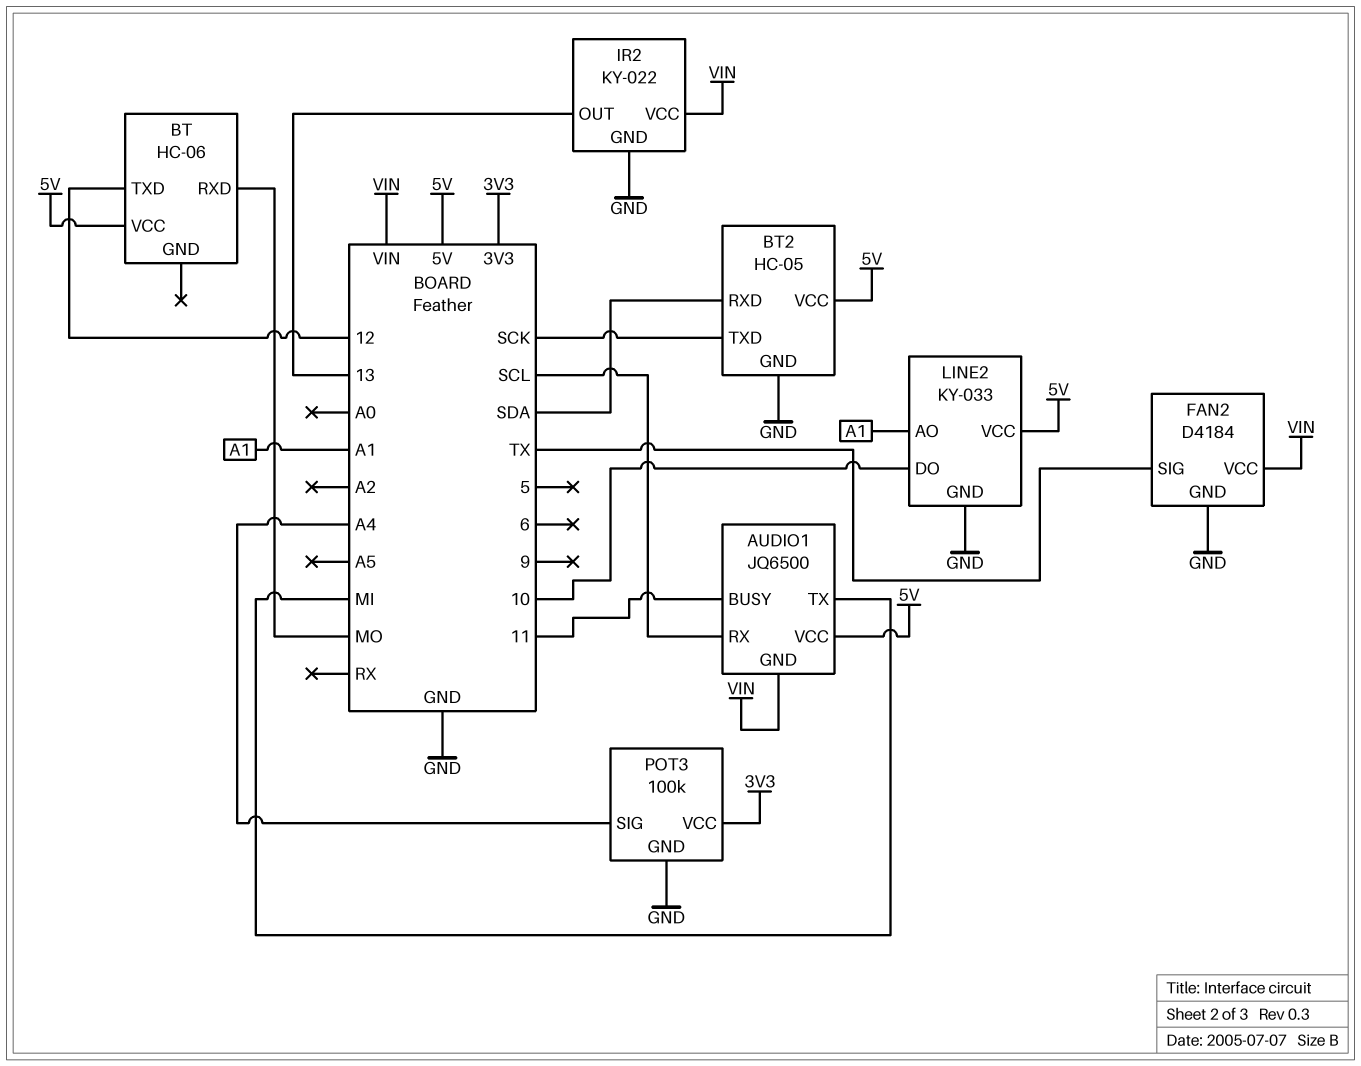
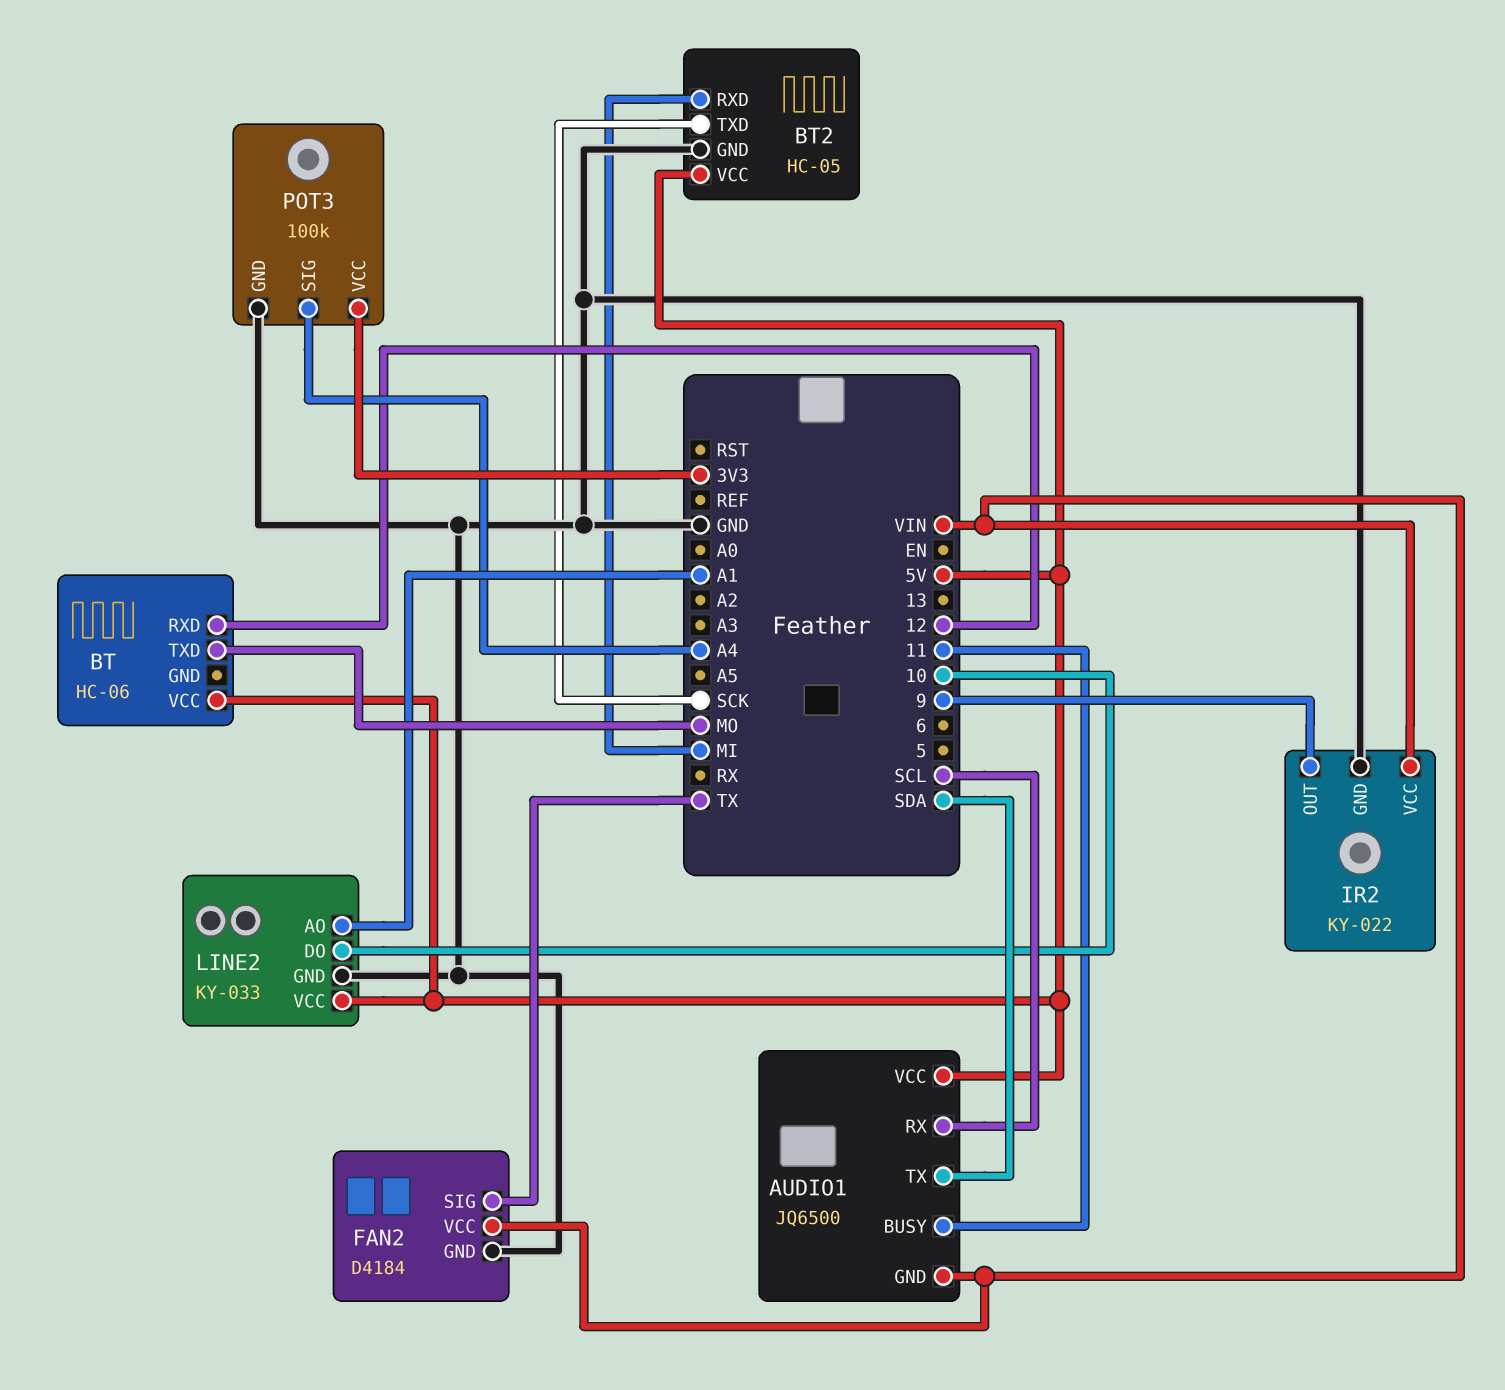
AUDIO1 pin TX: MI -> SDA
BT pin RXD: MO -> 12
BT pin TXD: 12 -> MO
BT2 pin RXD: SDA -> MI
IR2 pin OUT: 13 -> 9

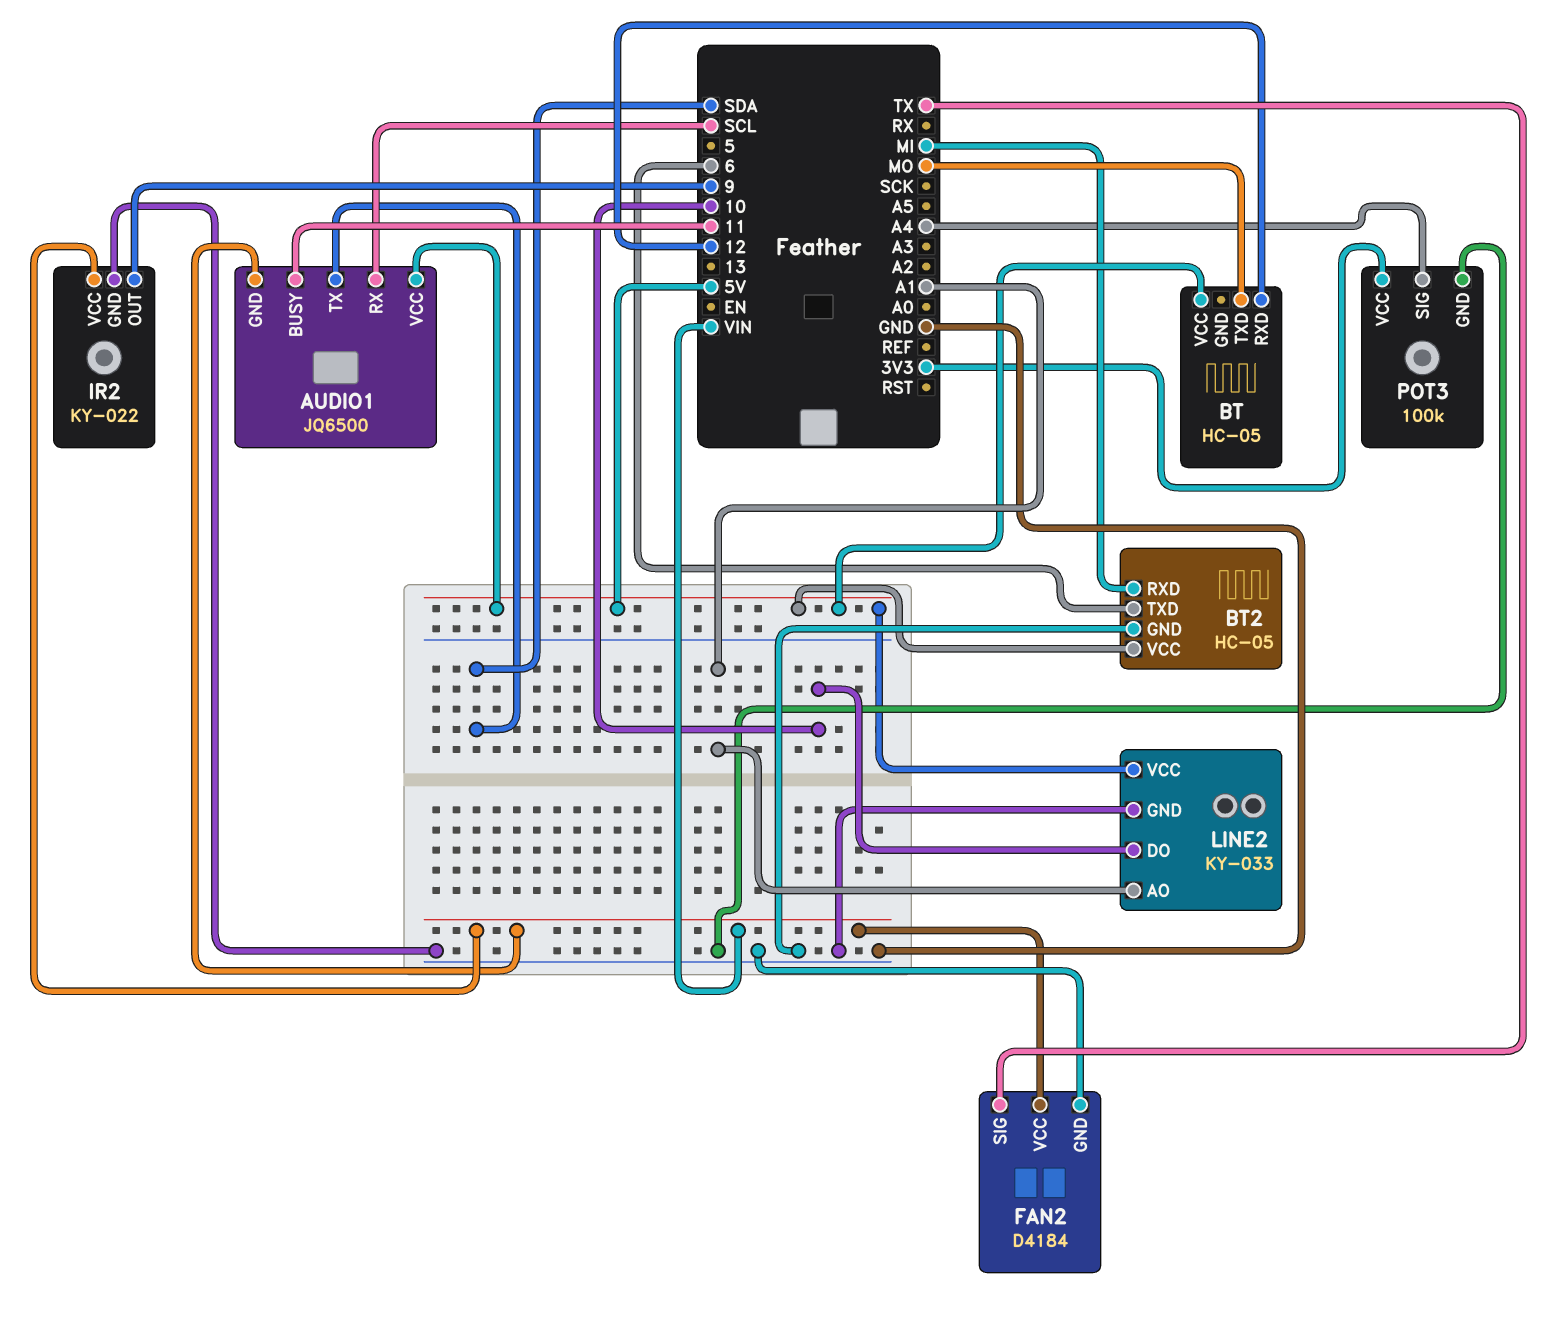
BT: HC-06 -> HC-05
BT2 pin TXD: SCK -> 6

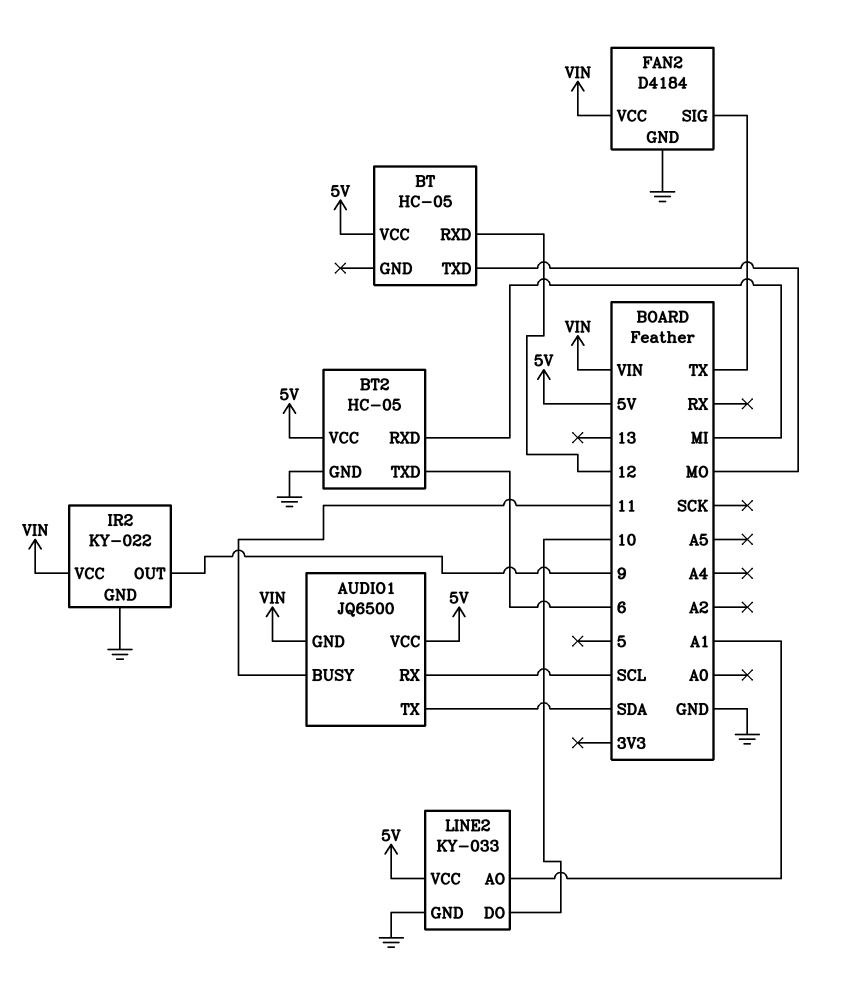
POT3: 100k -> none
POT3 pin GND: GND -> none
POT3 pin SIG: A4 -> none
POT3 pin VCC: 3V3 -> none

